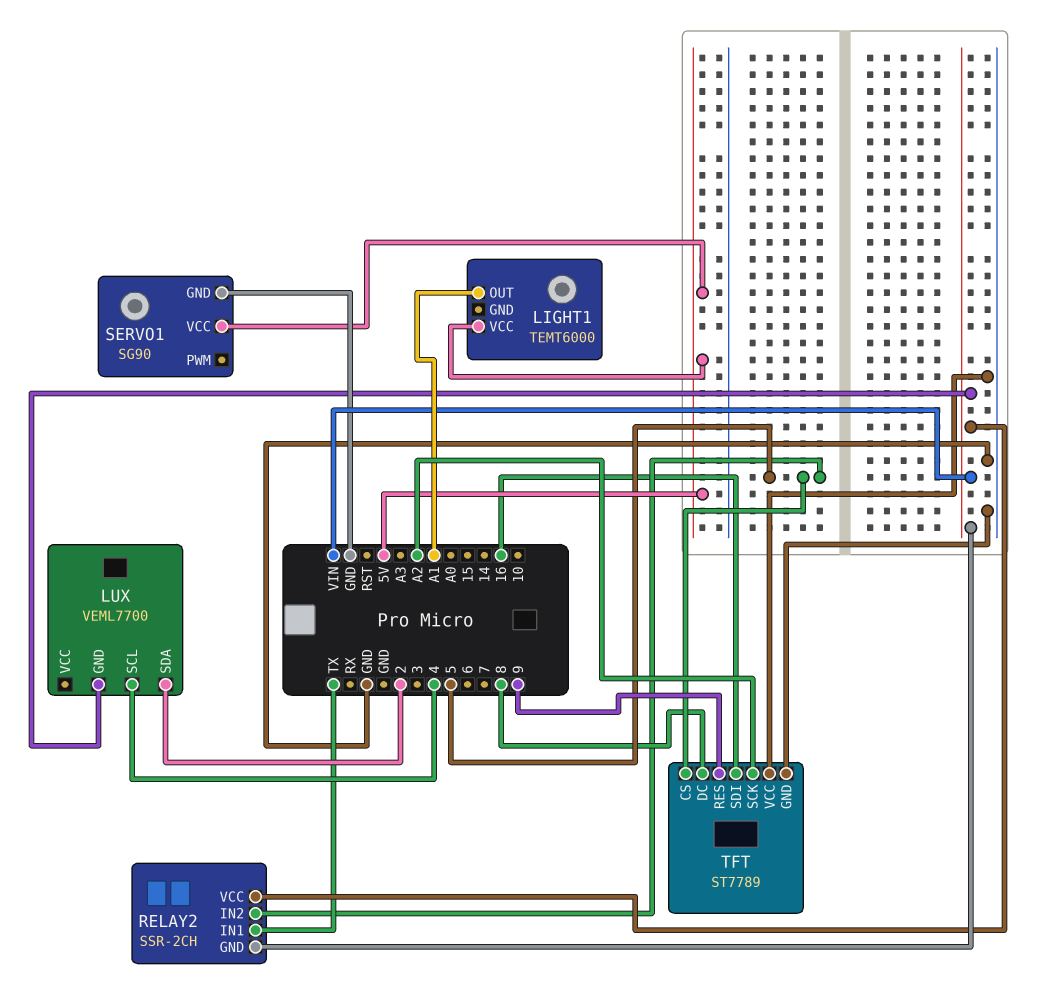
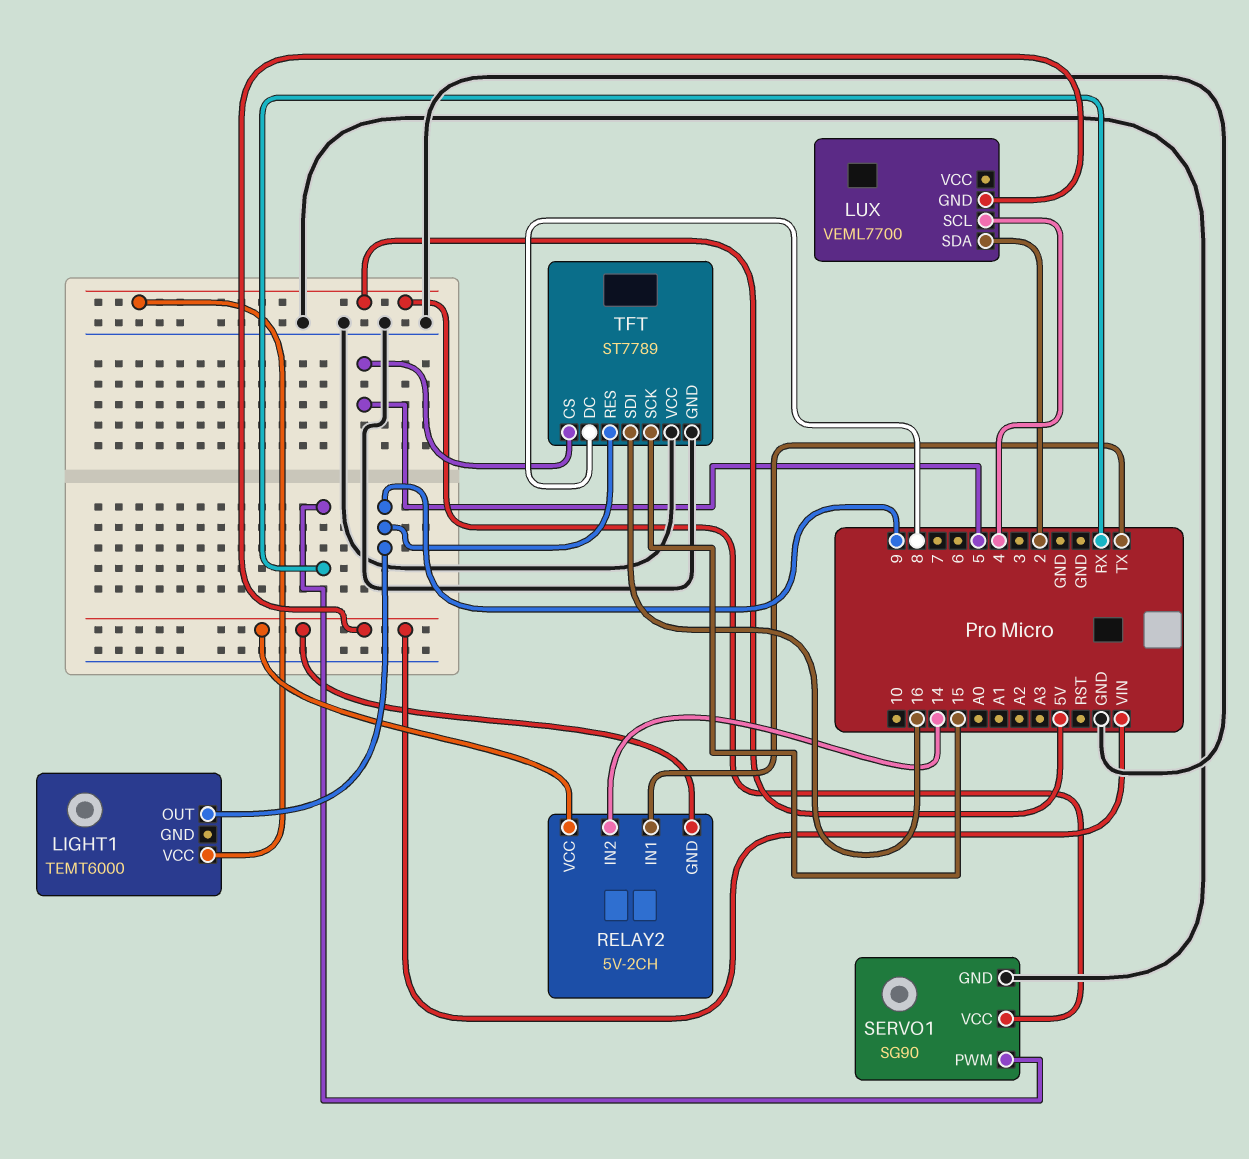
LIGHT1 pin OUT: A1 -> 9
RELAY2: SSR-2CH -> 5V-2CH
RELAY2 pin IN2: 5 -> 14
SERVO1 pin PWM: none -> RX
TFT pin SCK: A2 -> 15

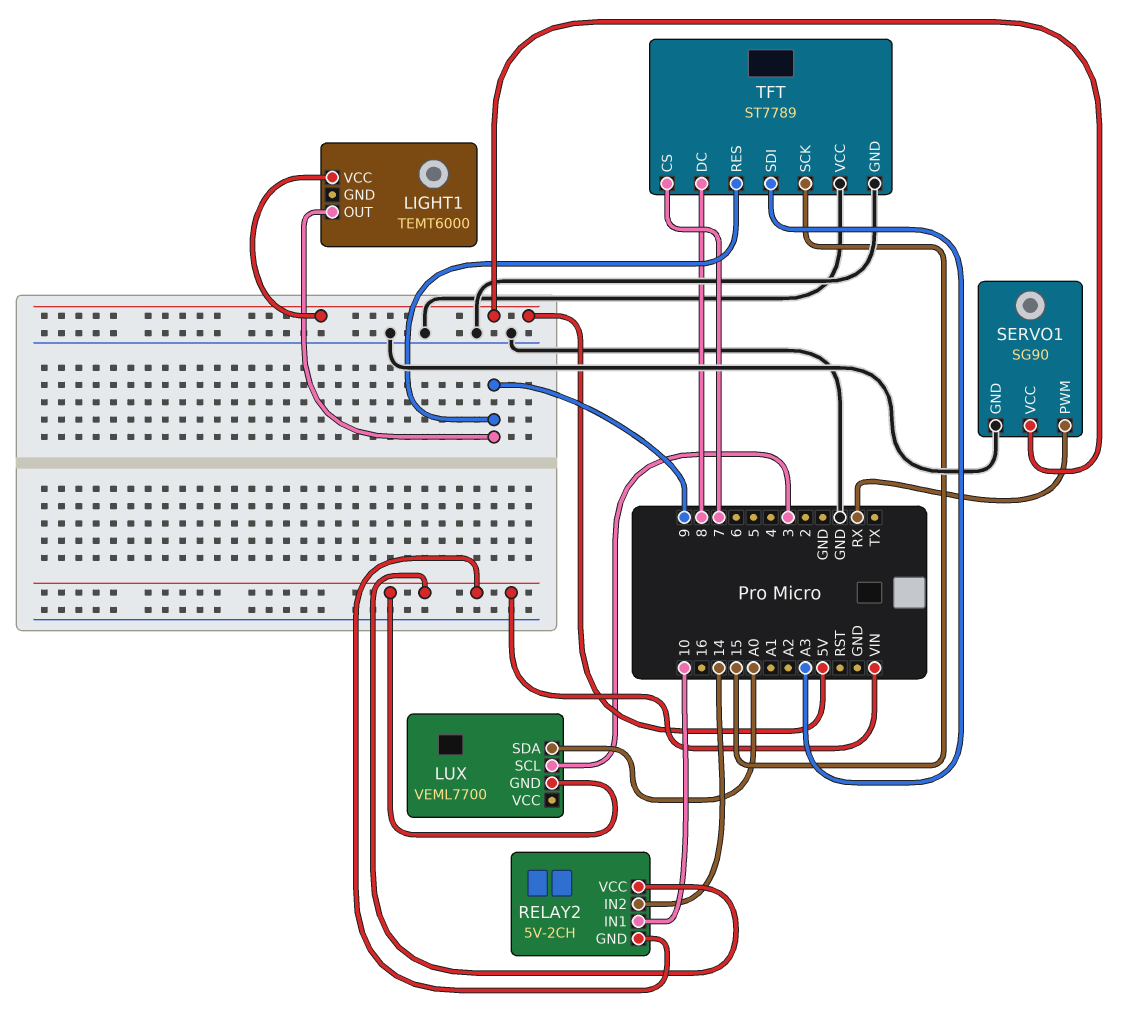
LUX pin SCL: 4 -> 3
LUX pin SDA: 2 -> A0
RELAY2 pin IN1: TX -> 10
TFT pin CS: 5 -> 7
TFT pin SDI: 16 -> A3

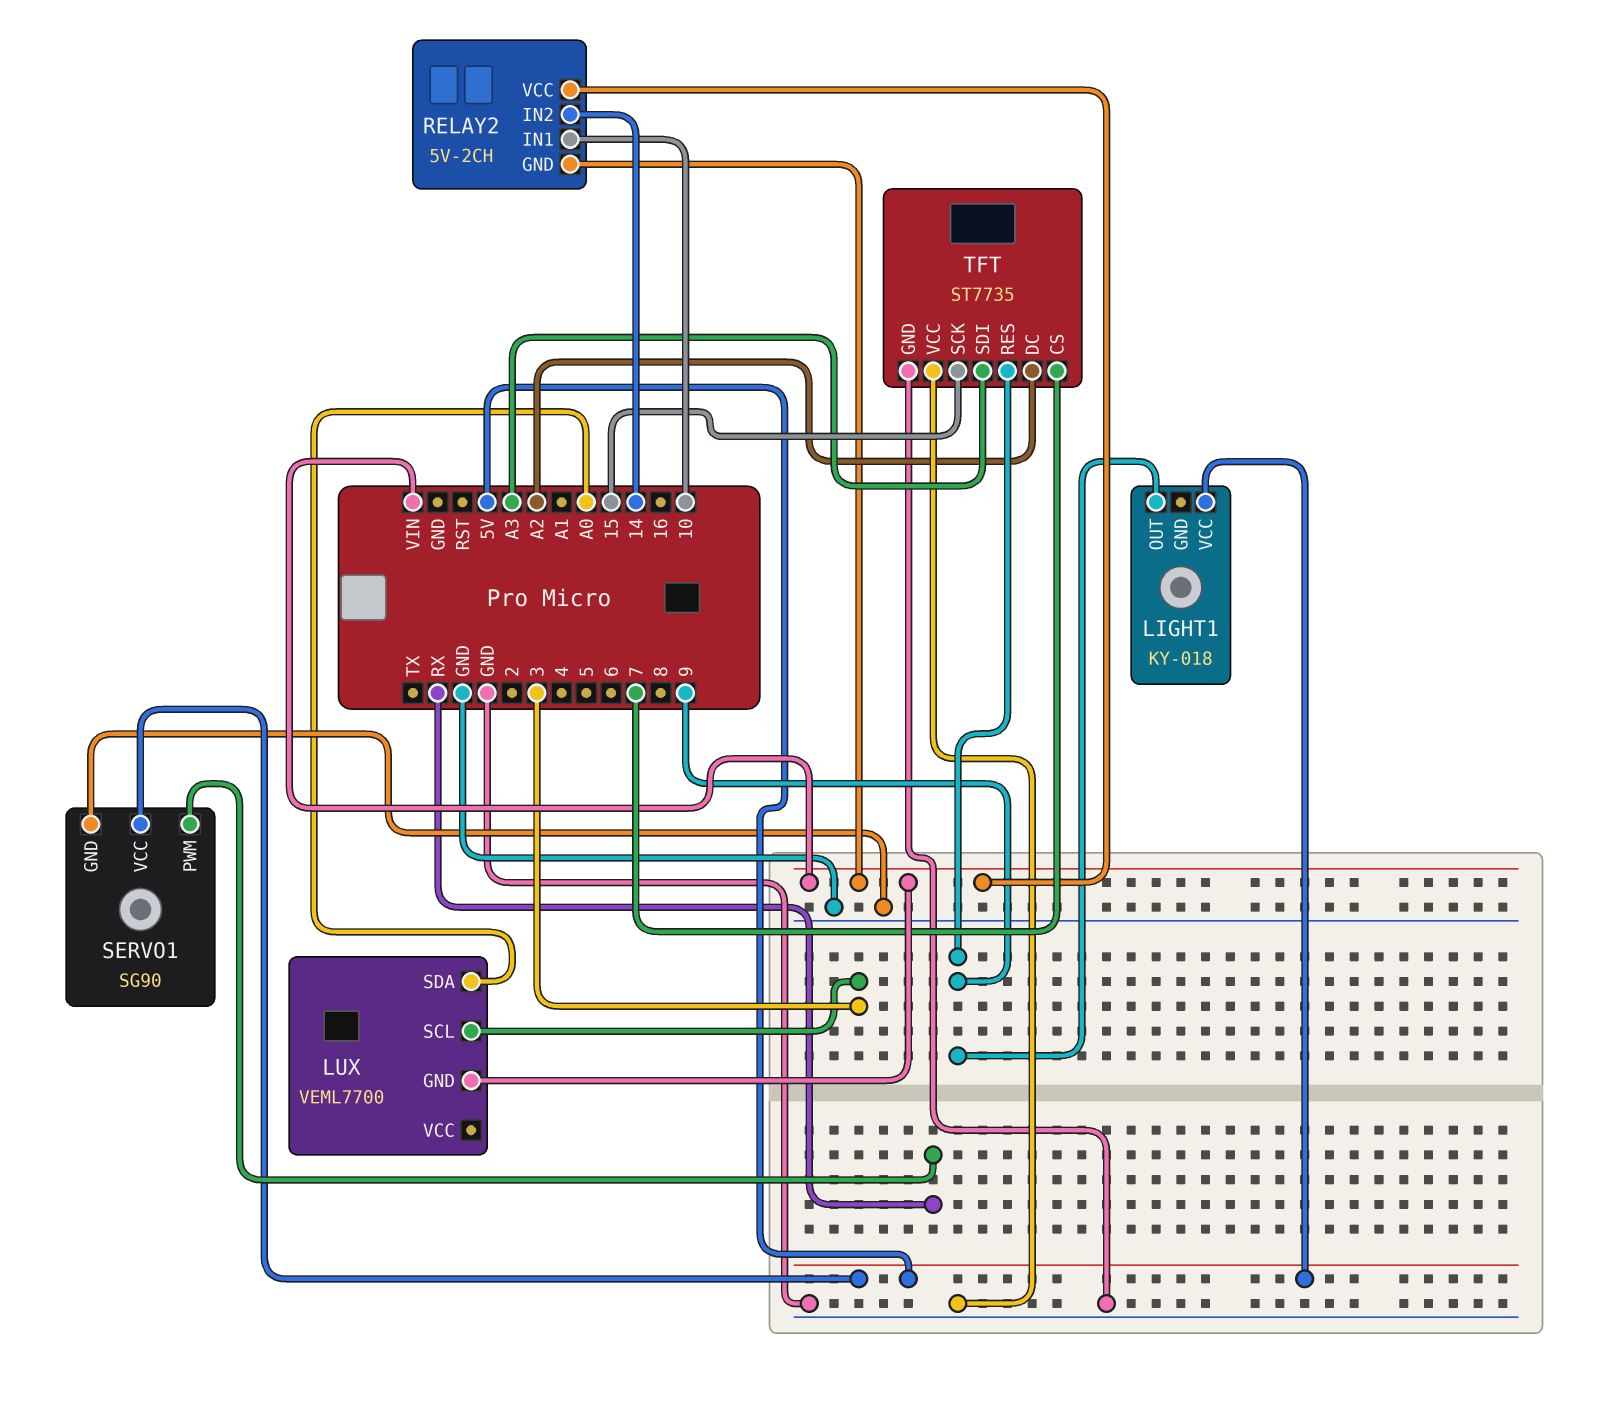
LIGHT1: TEMT6000 -> KY-018
TFT: ST7789 -> ST7735
TFT pin DC: 8 -> A2

